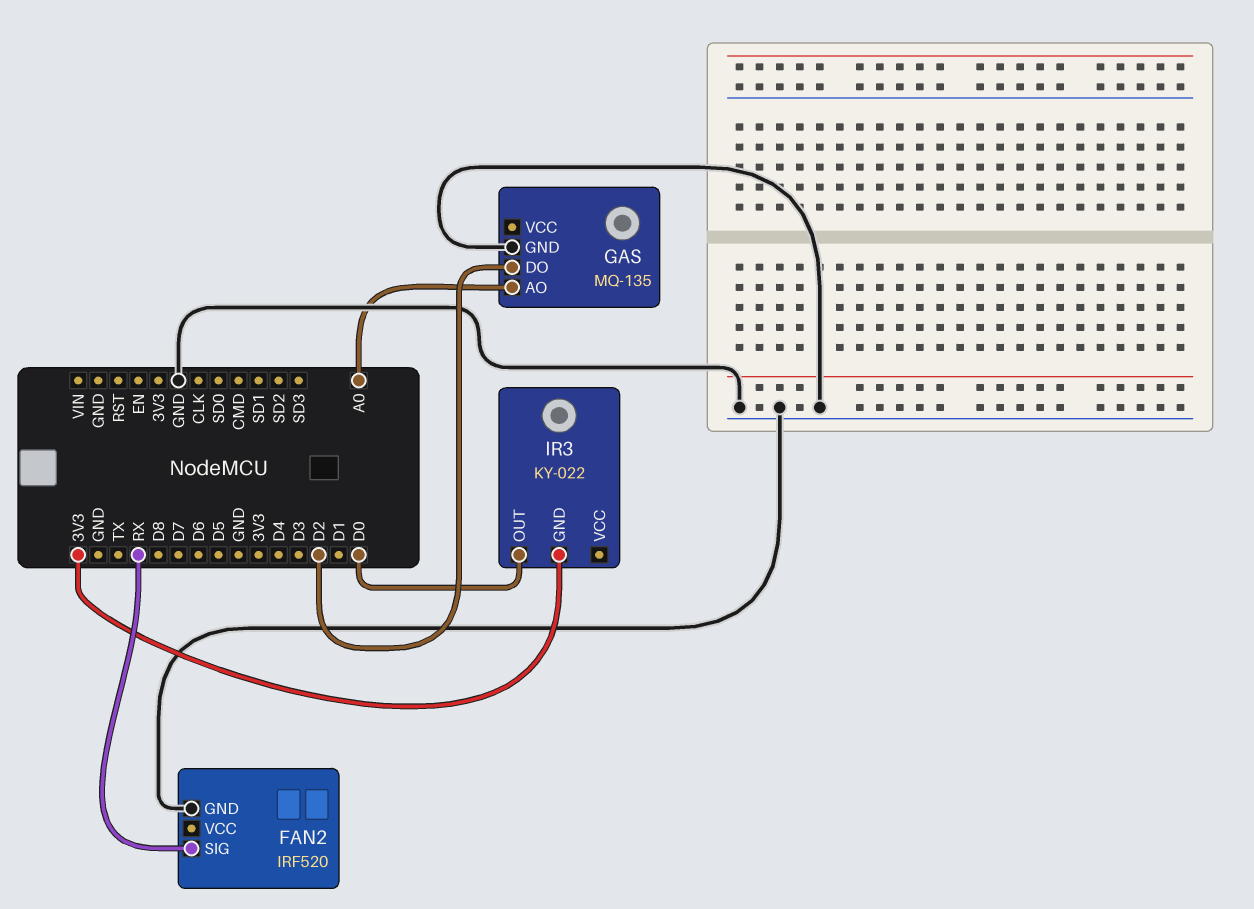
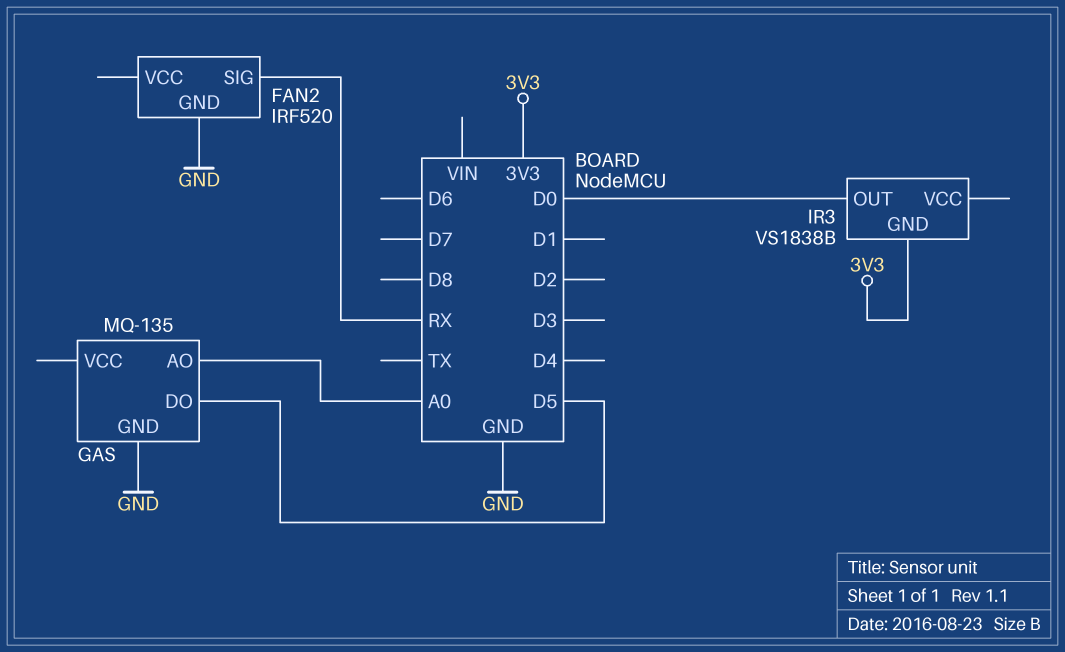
GAS pin DO: D2 -> D5
IR3: KY-022 -> VS1838B

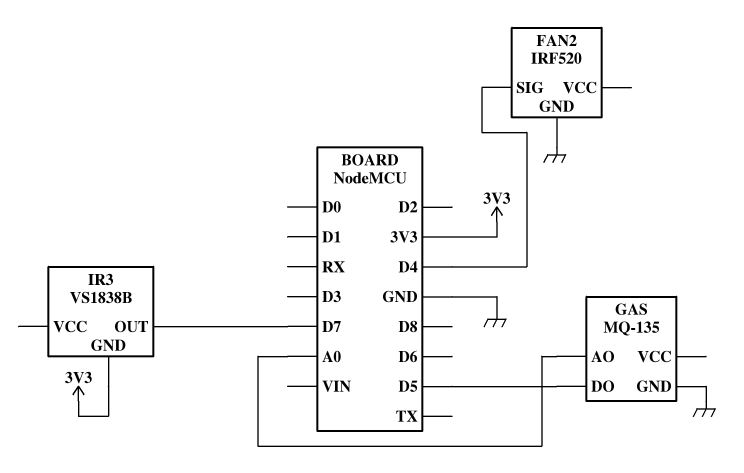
FAN2 pin SIG: RX -> D4
IR3 pin OUT: D0 -> D7

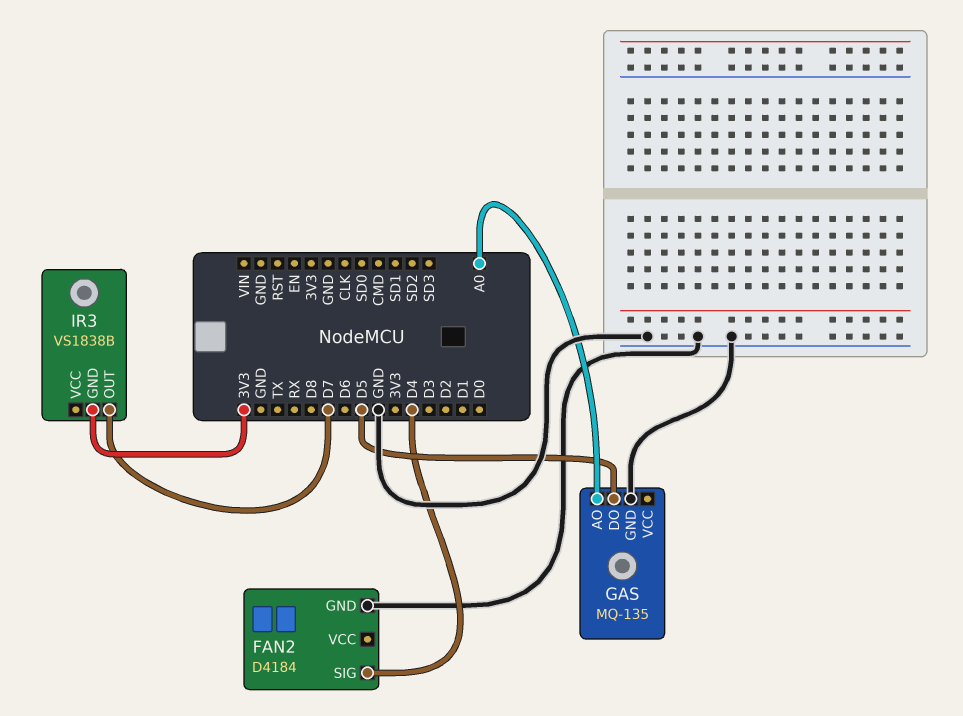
FAN2: IRF520 -> D4184

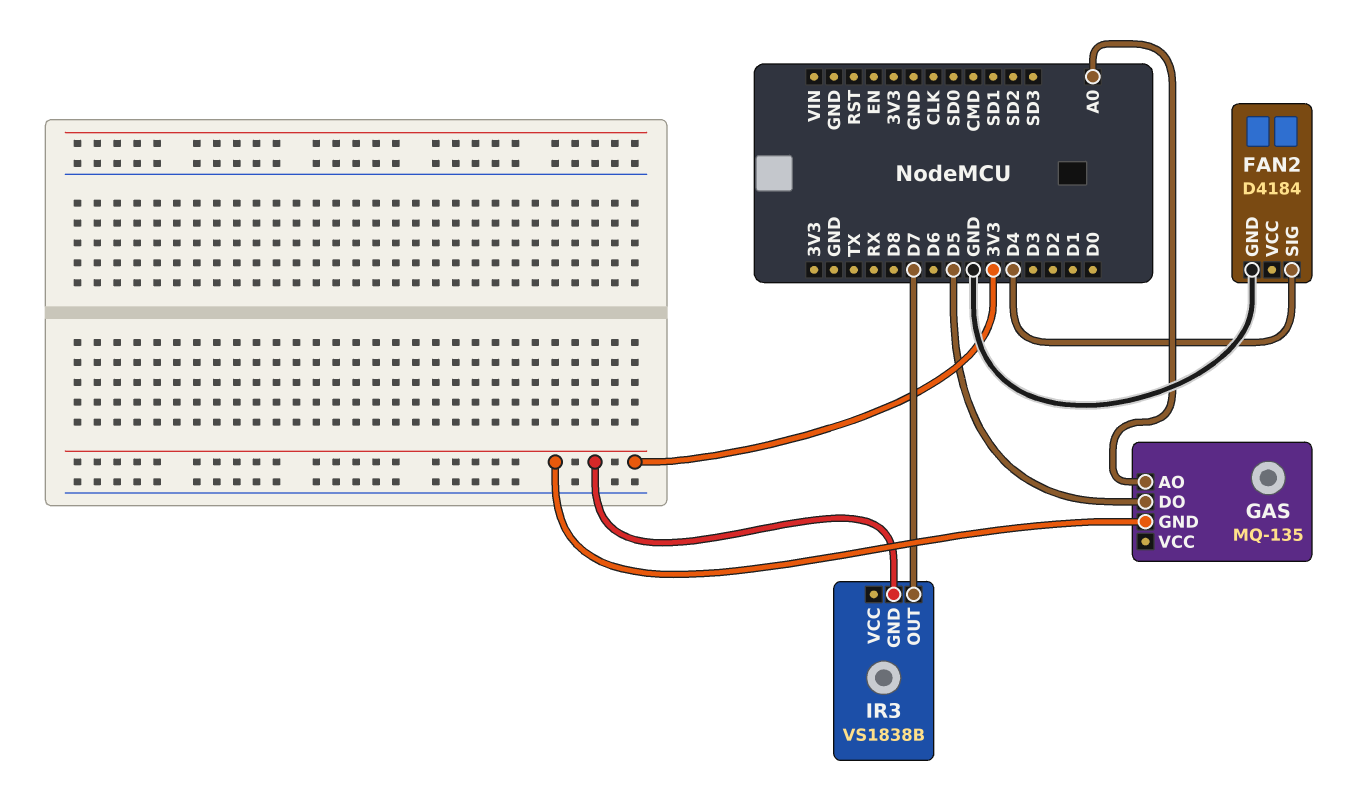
GAS pin GND: GND -> 3V3

